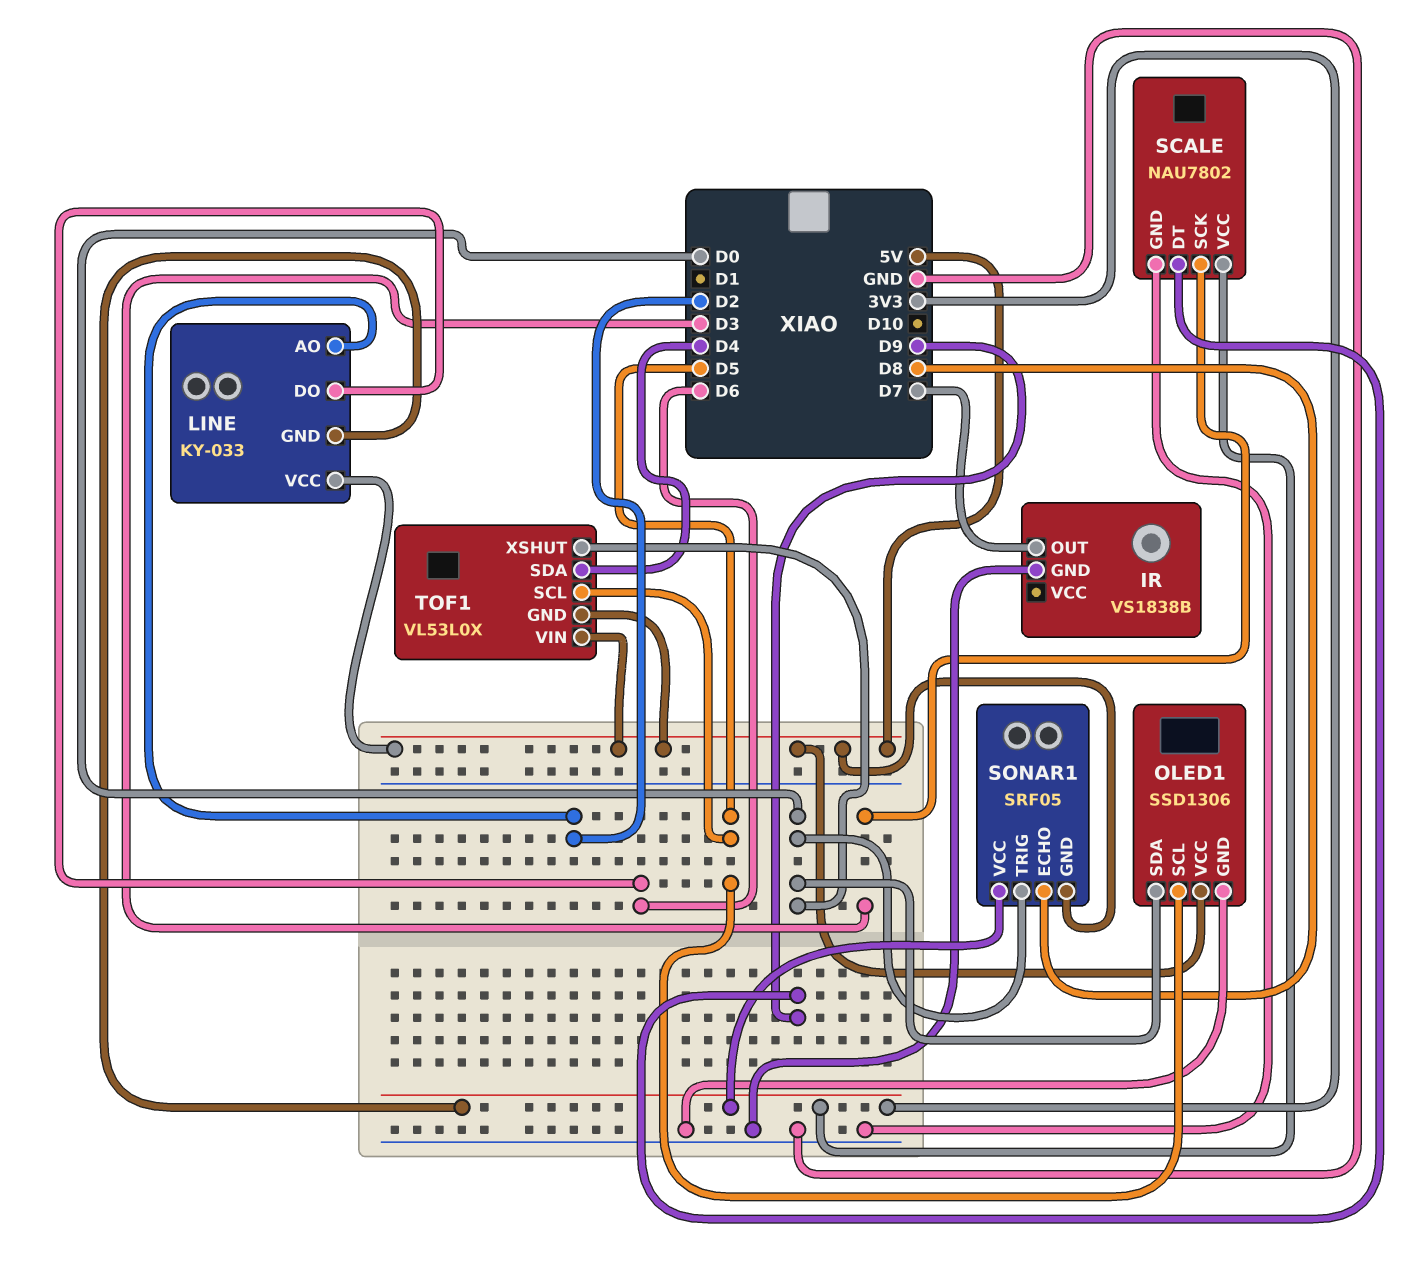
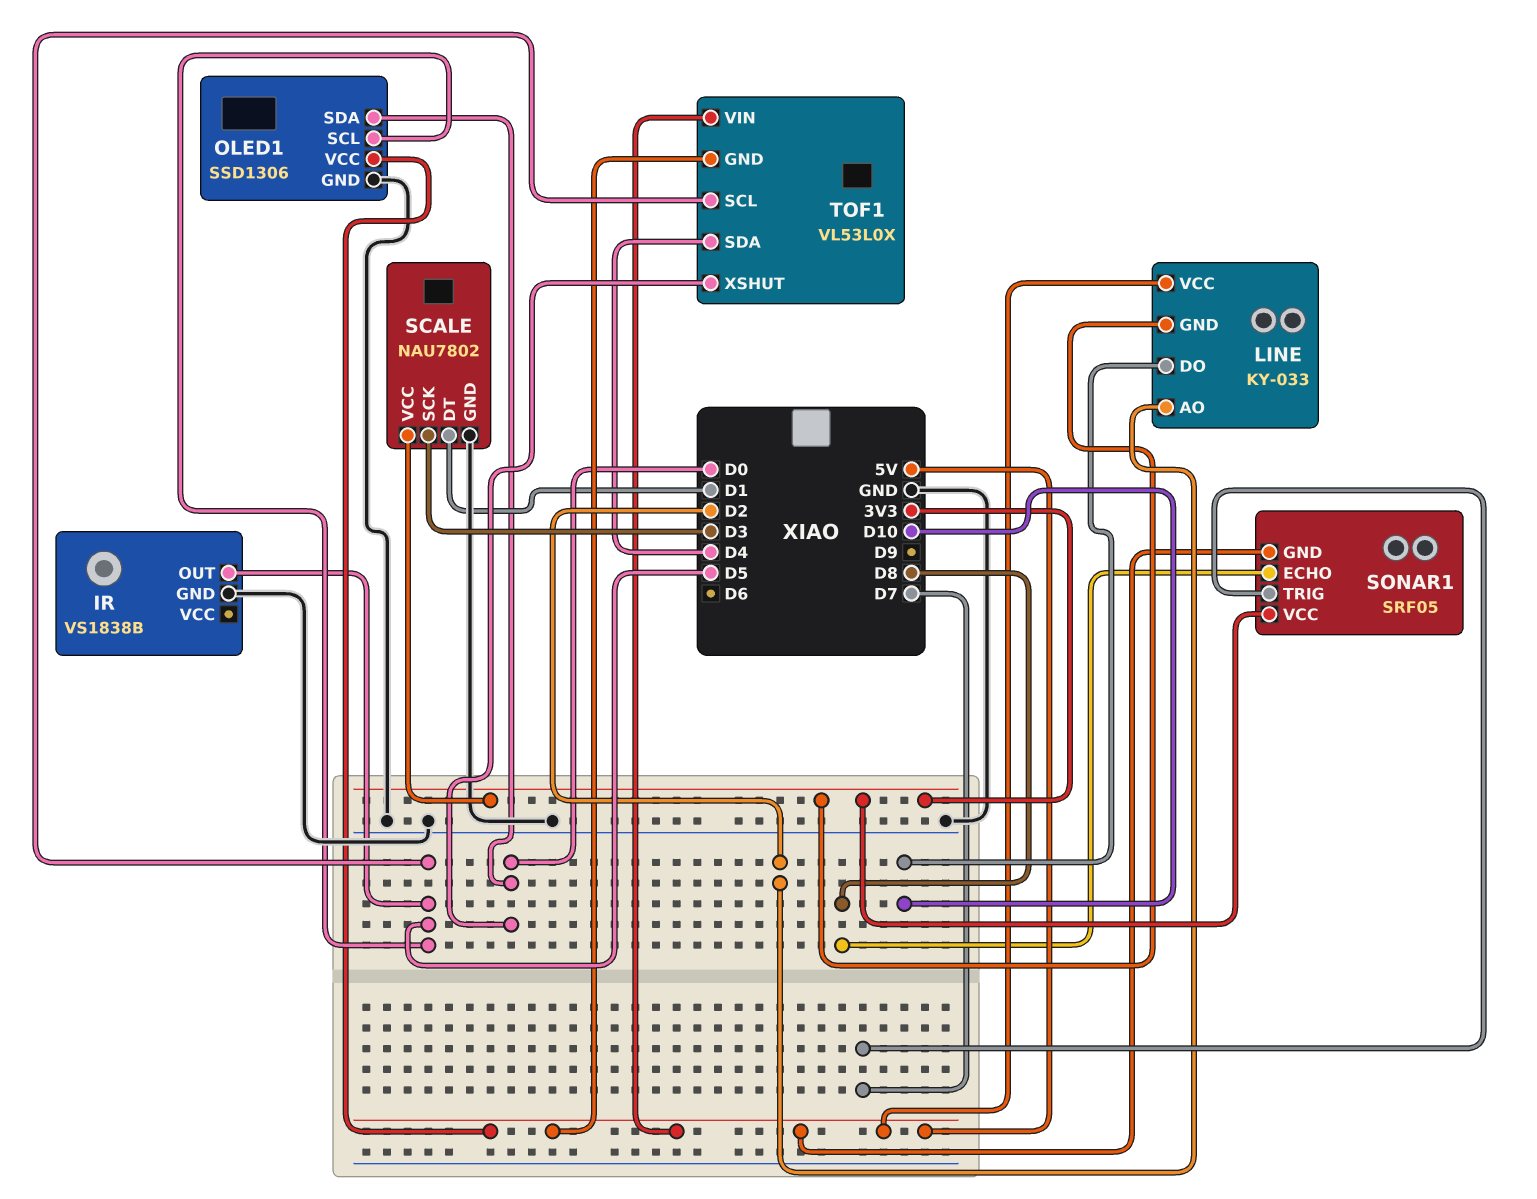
IR pin OUT: D7 -> D5
LINE pin DO: D6 -> D10
SCALE pin DT: D9 -> D1
SONAR1 pin TRIG: D0 -> D7

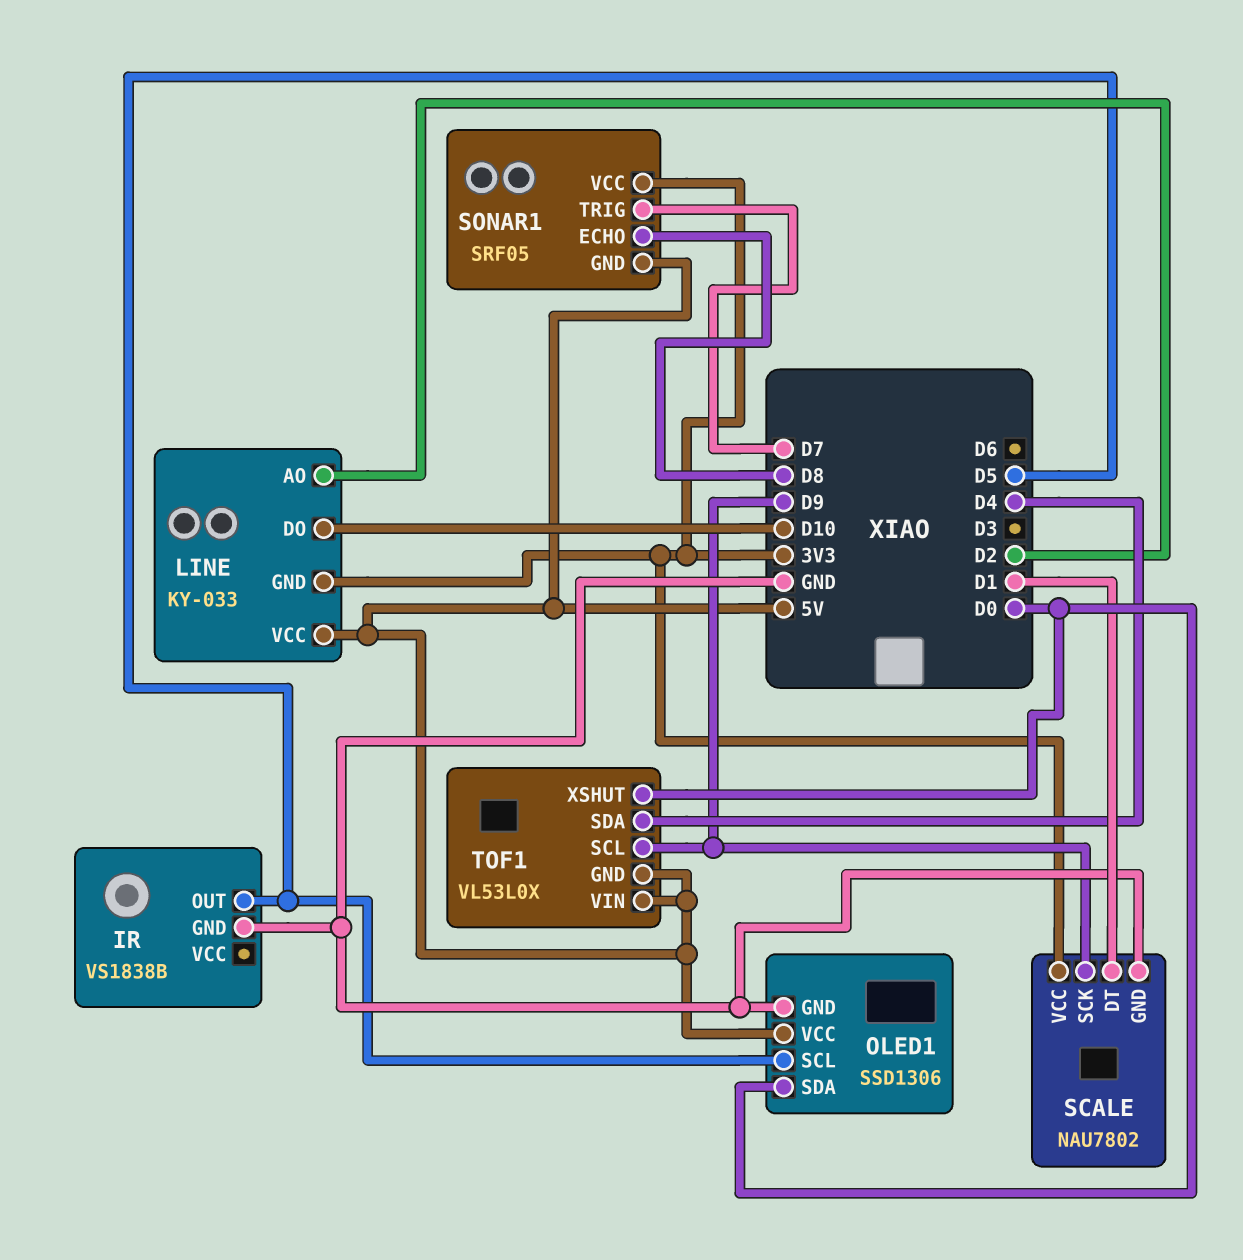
SCALE pin SCK: D3 -> D9
TOF1 pin SCL: D5 -> D9

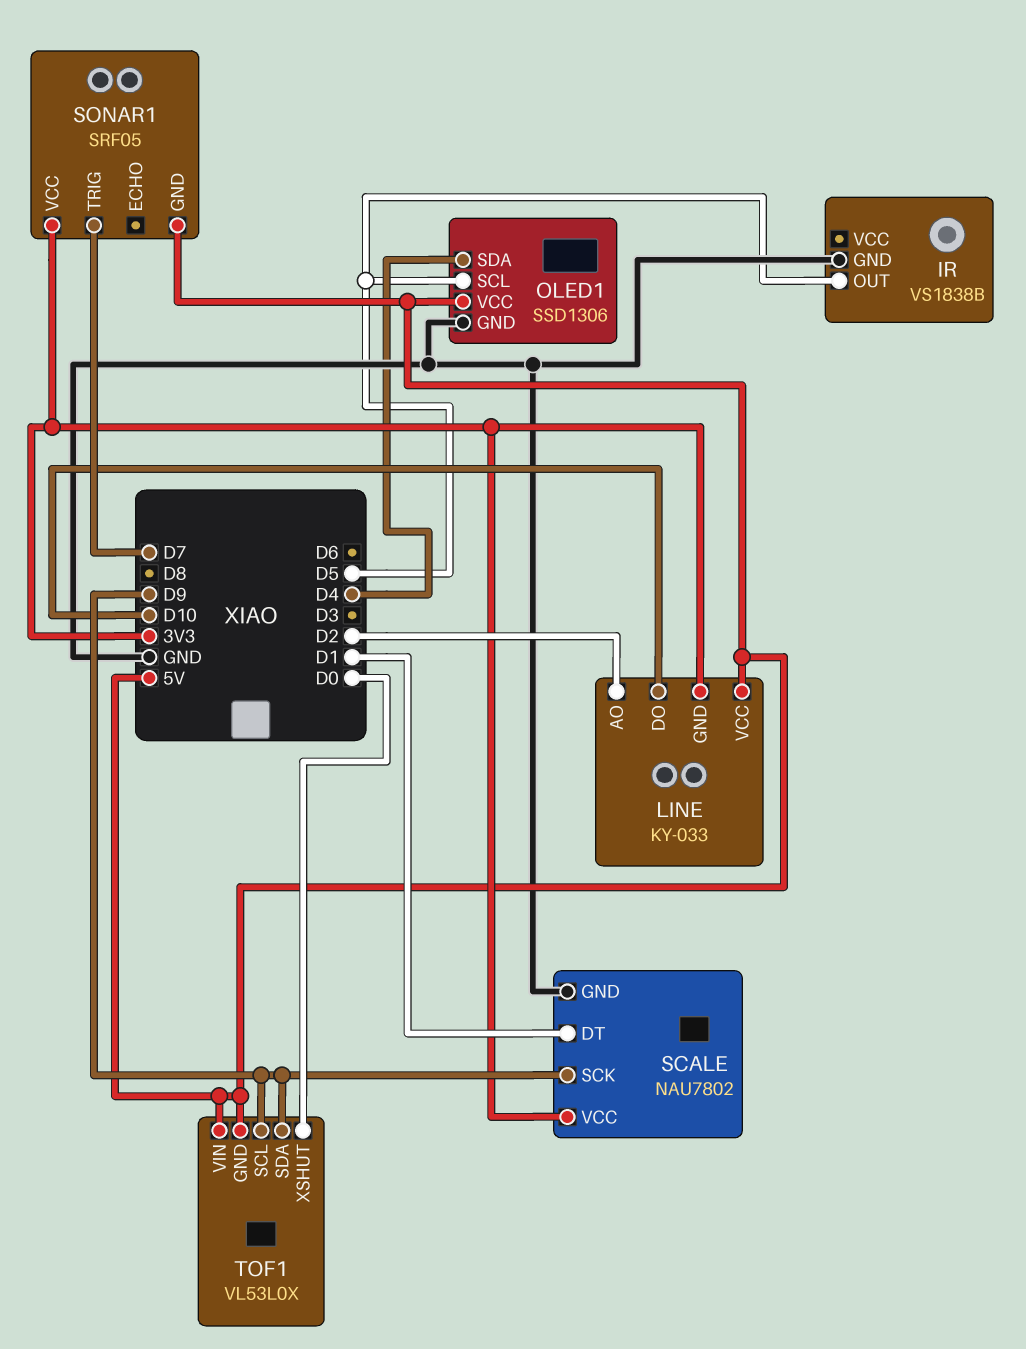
OLED1 pin SDA: D0 -> D4
SONAR1 pin ECHO: D8 -> none
TOF1 pin SDA: D4 -> D9

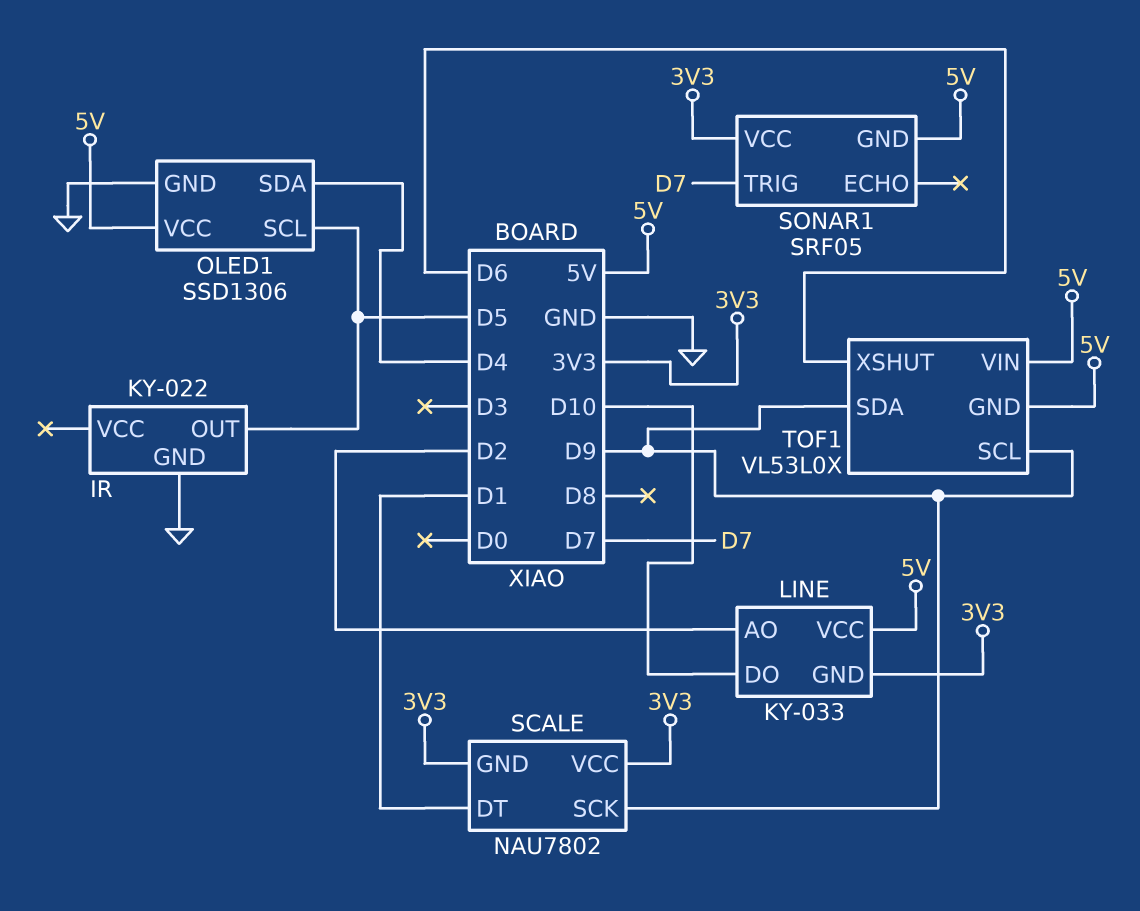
IR: VS1838B -> KY-022
SCALE pin GND: GND -> 3V3
TOF1 pin XSHUT: D0 -> D6

